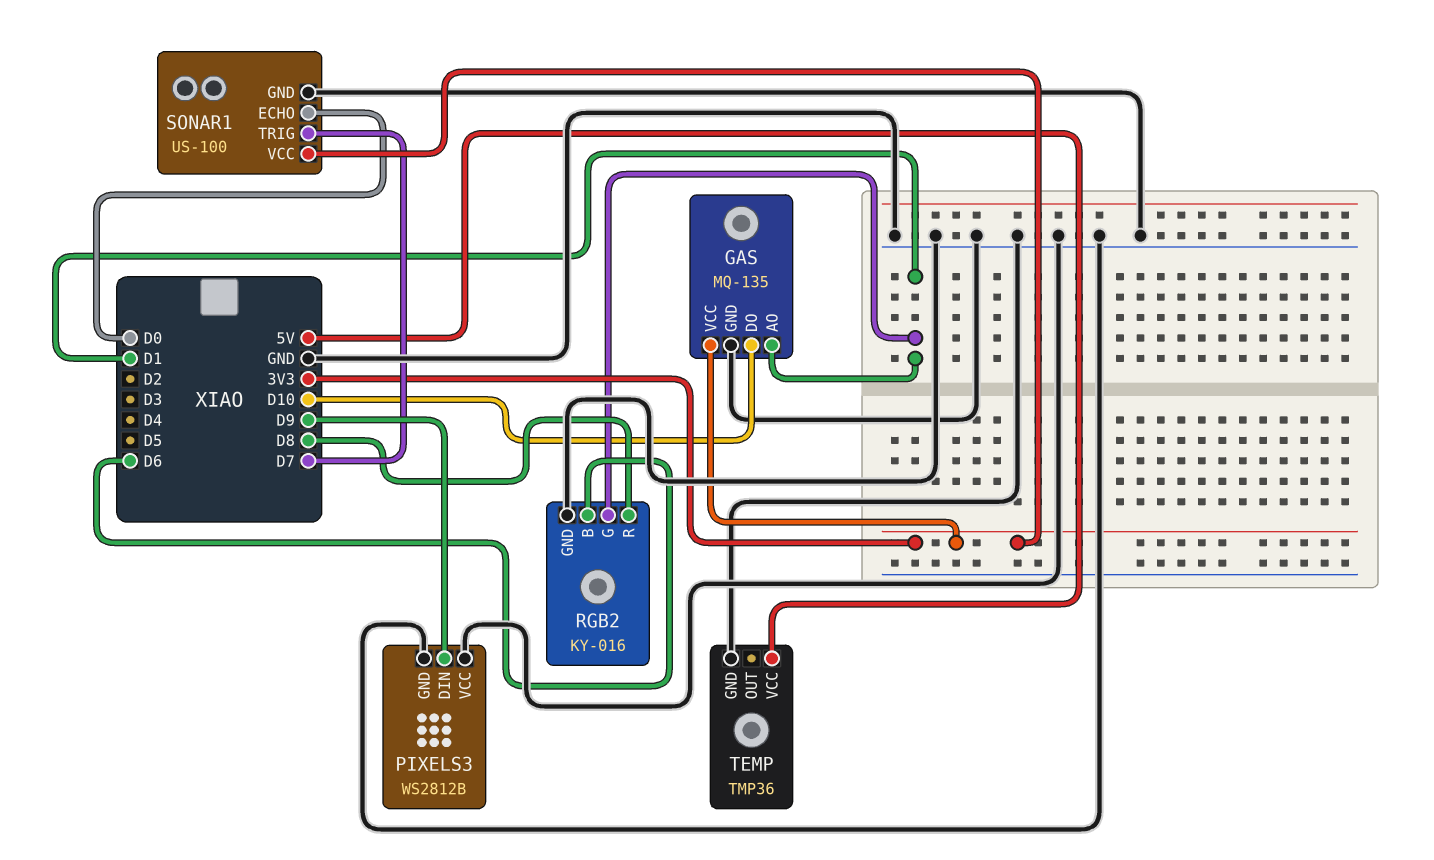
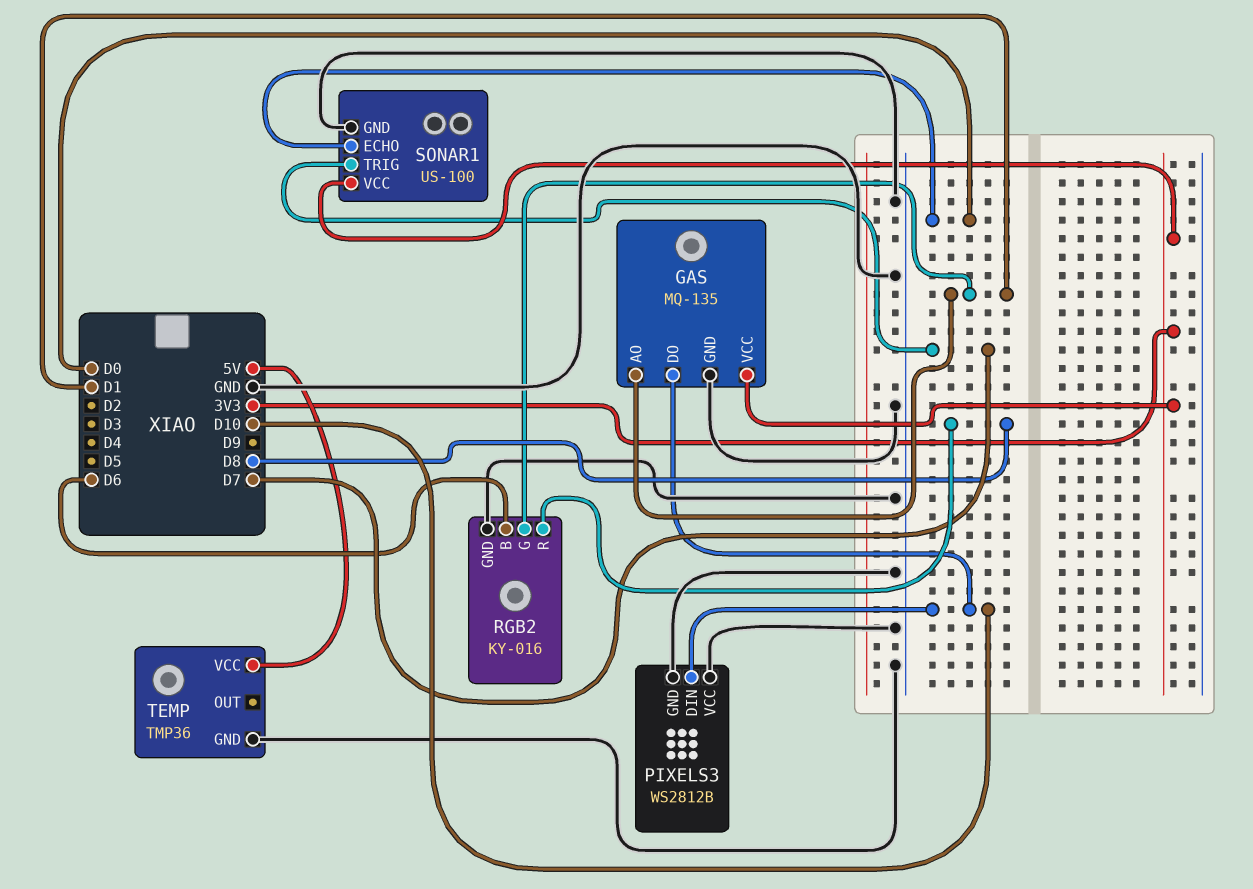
PIXELS3 pin DIN: D9 -> D10

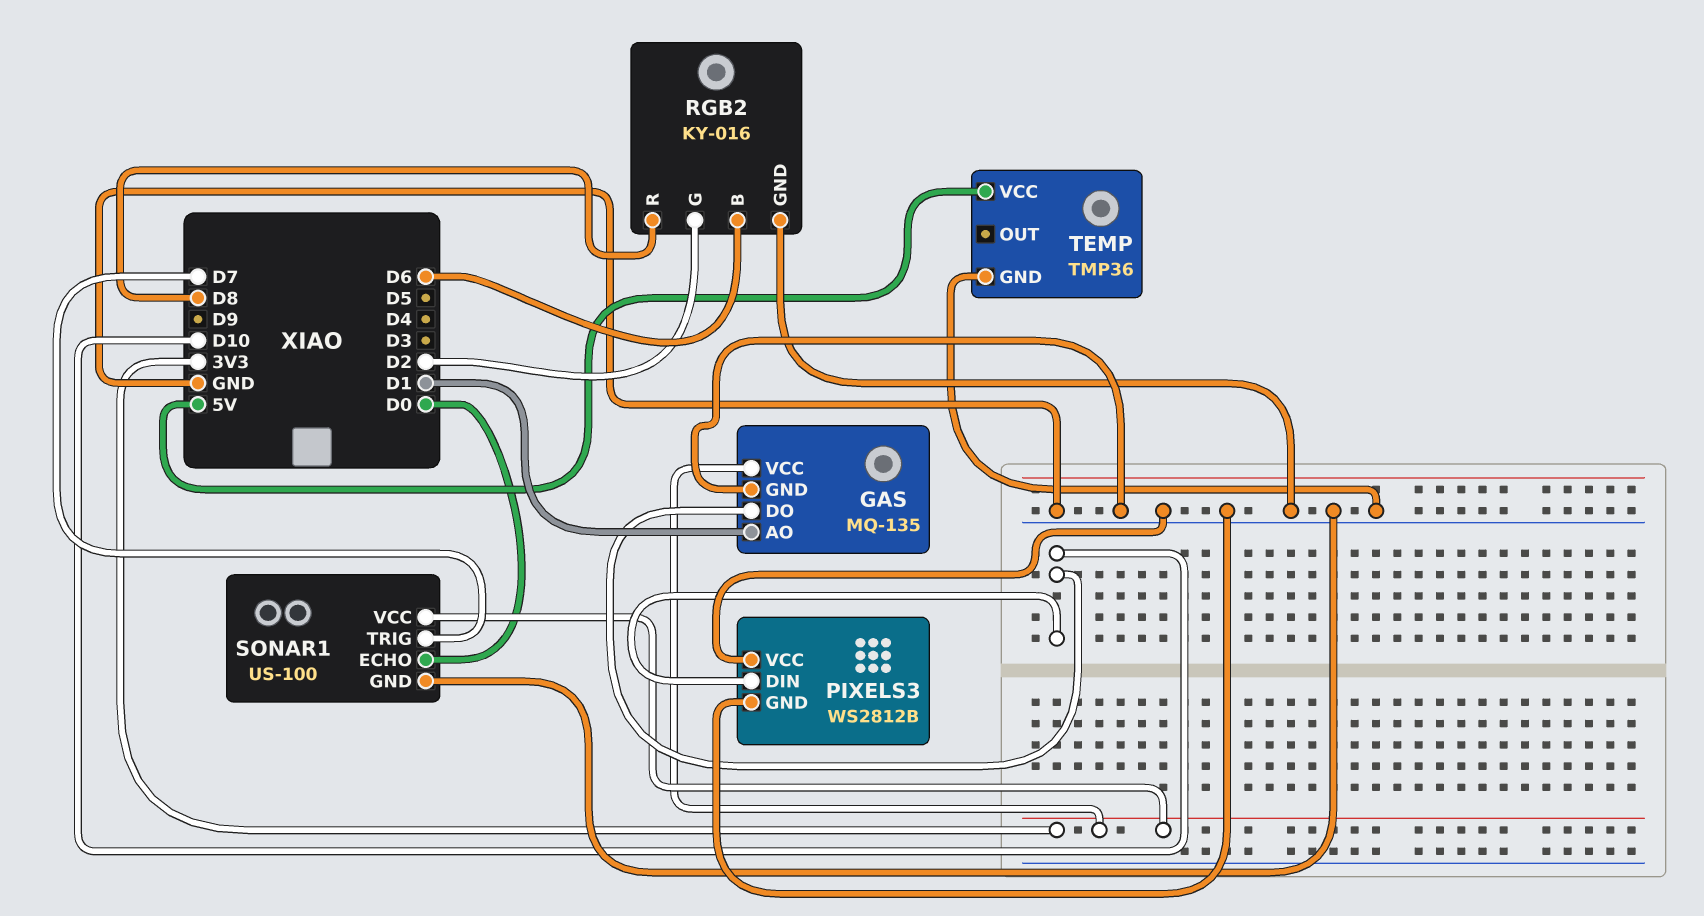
RGB2 pin G: D1 -> D2

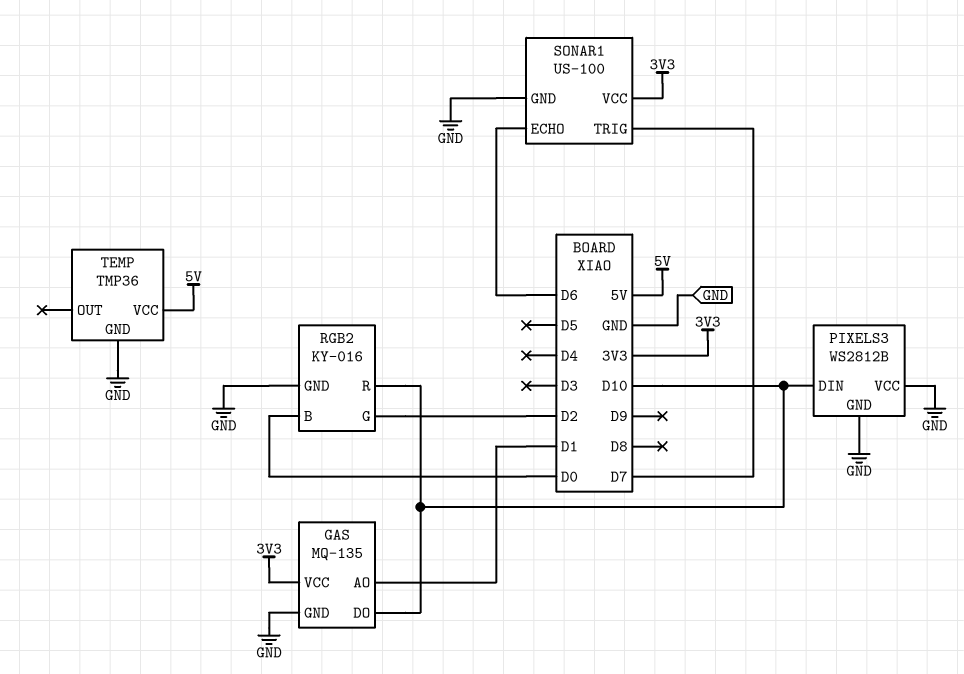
RGB2 pin B: D6 -> D0
RGB2 pin R: D8 -> D10
SONAR1 pin ECHO: D0 -> D6

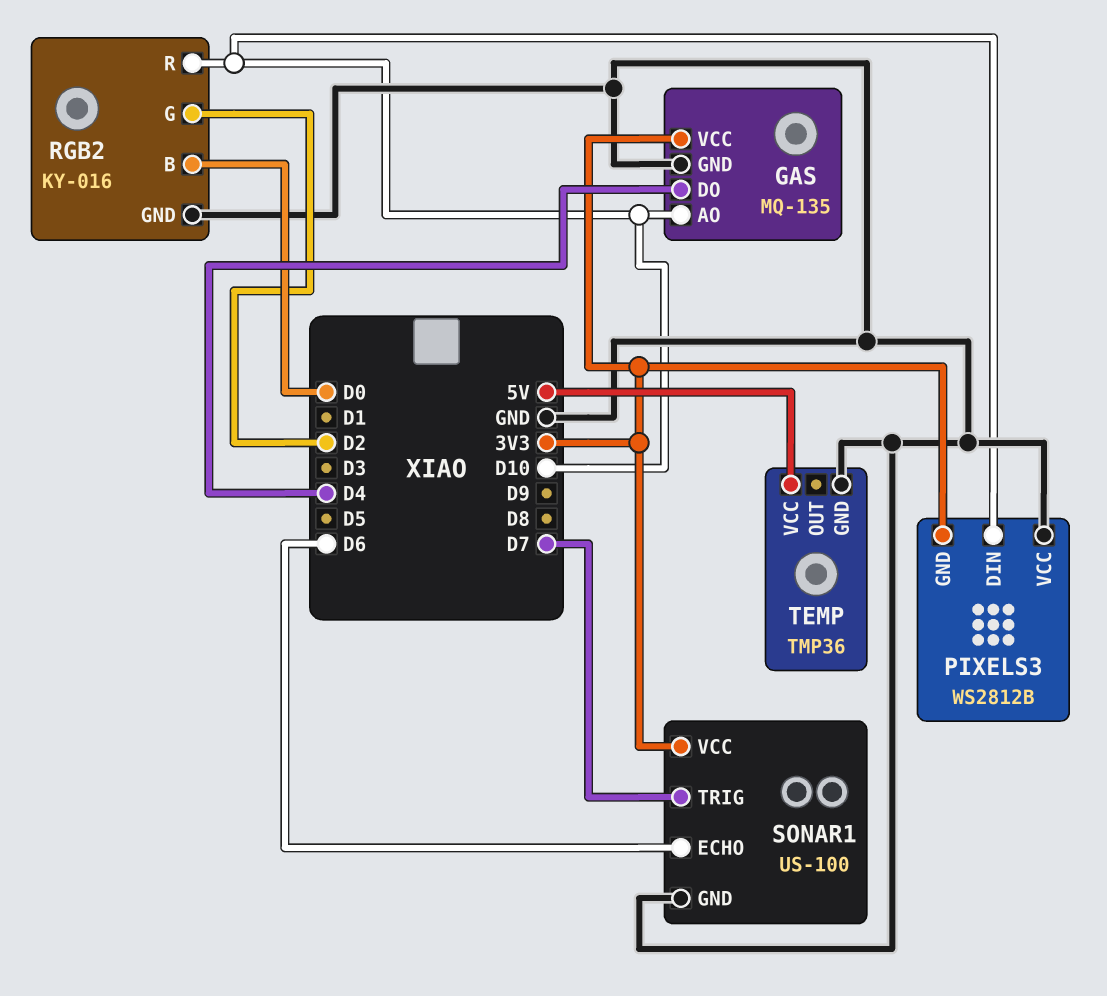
GAS pin AO: D1 -> D10
GAS pin DO: D10 -> D4
PIXELS3 pin GND: GND -> 3V3

